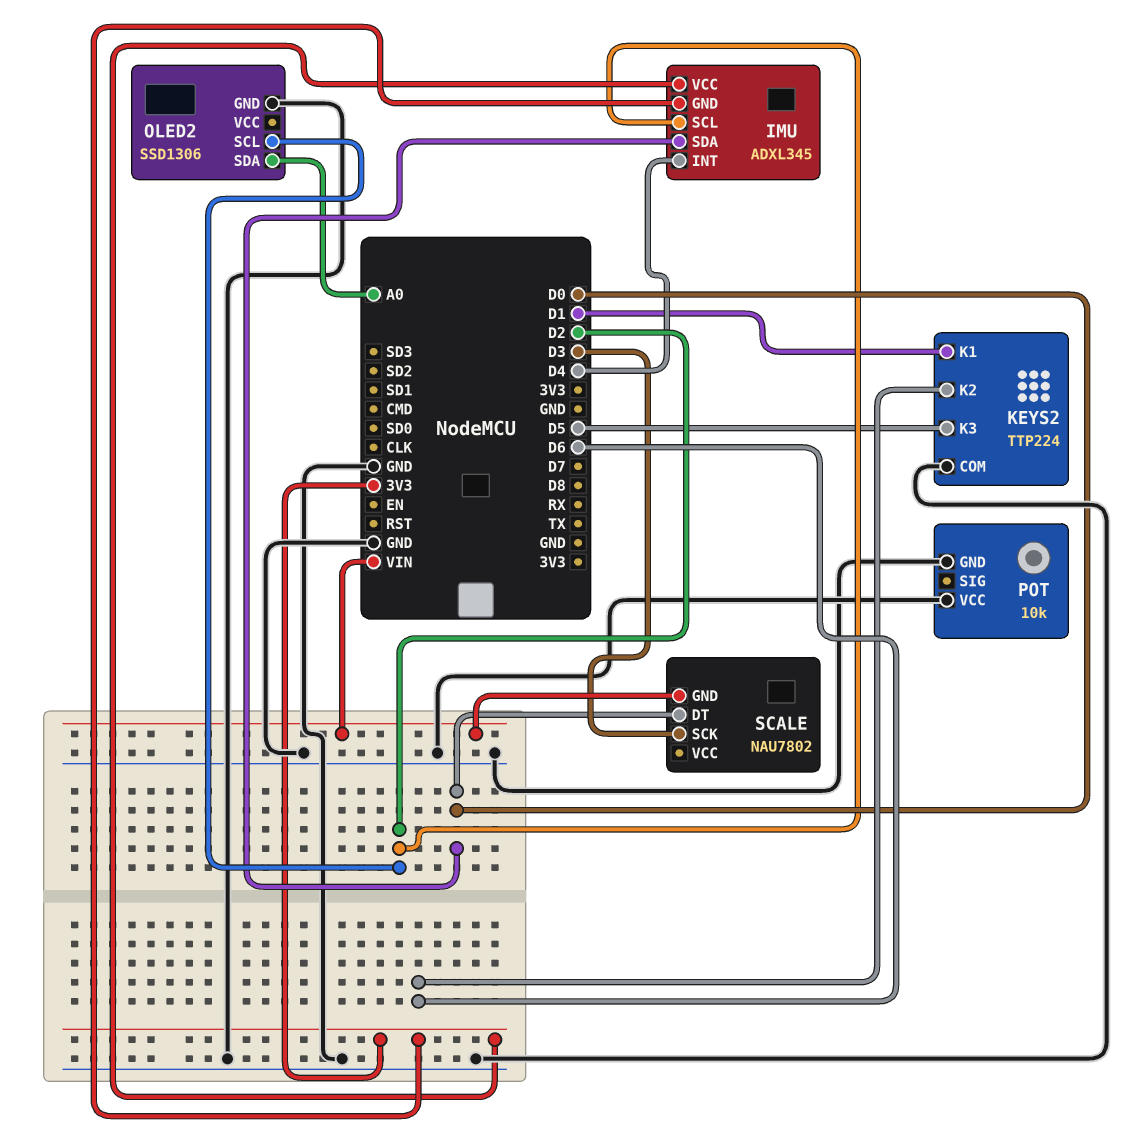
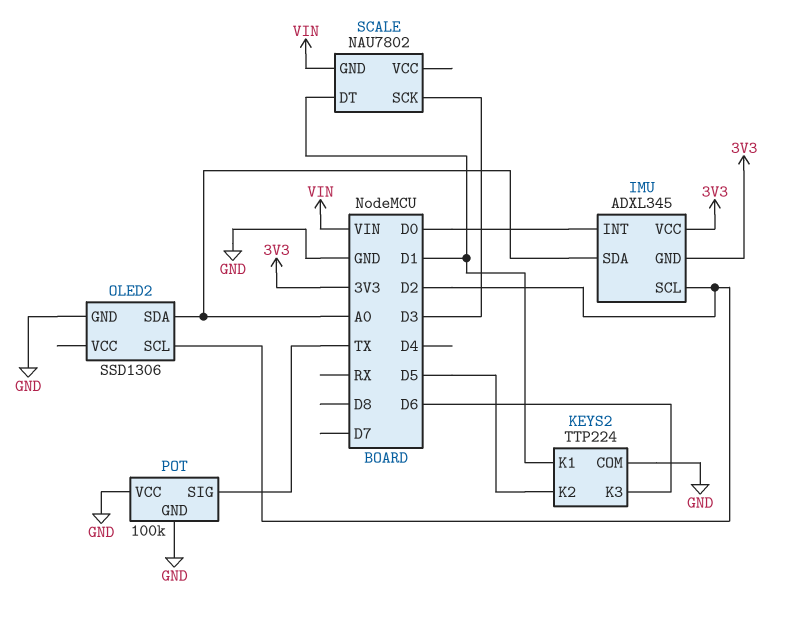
IMU pin INT: D4 -> D0
IMU pin SDA: D0 -> A0
KEYS2 pin K2: D6 -> D5
KEYS2 pin K3: D5 -> D6
POT: 10k -> 100k
POT pin SIG: none -> TX
SCALE pin DT: D0 -> D1

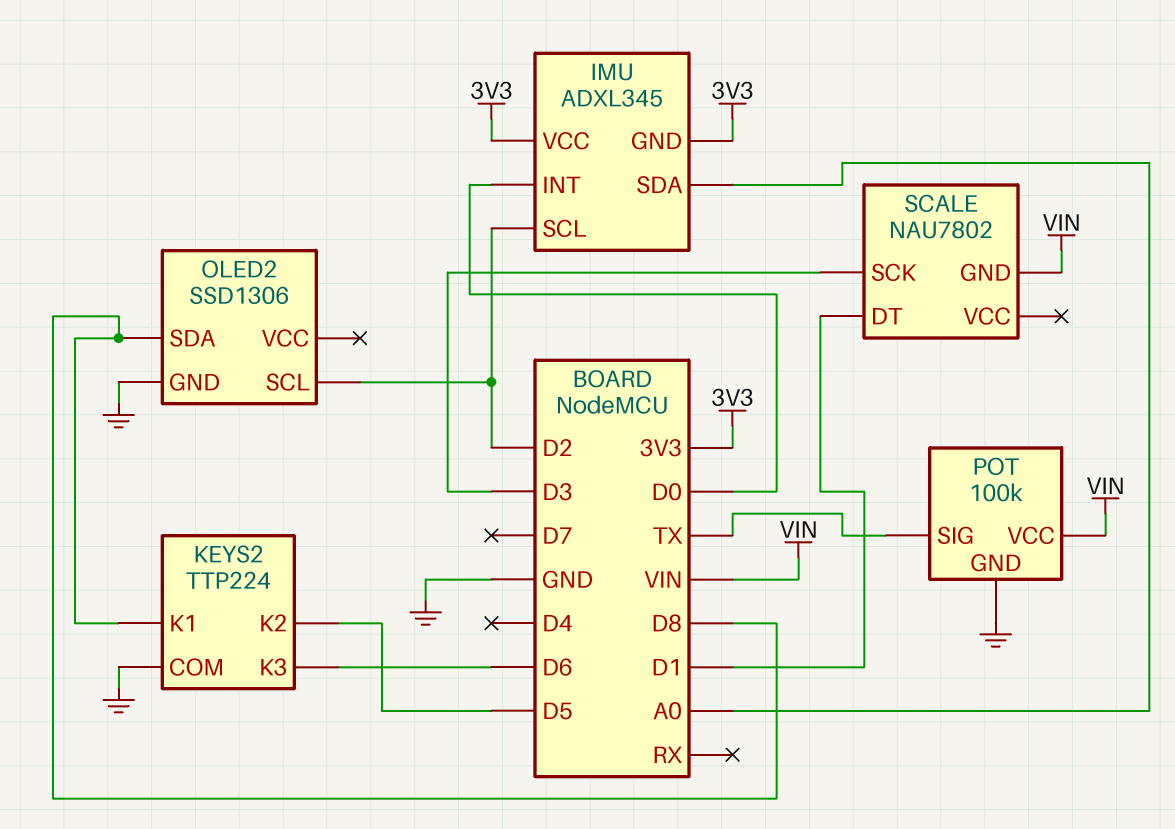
KEYS2 pin K1: D1 -> D8
OLED2 pin SDA: A0 -> D8
POT pin VCC: GND -> VIN

